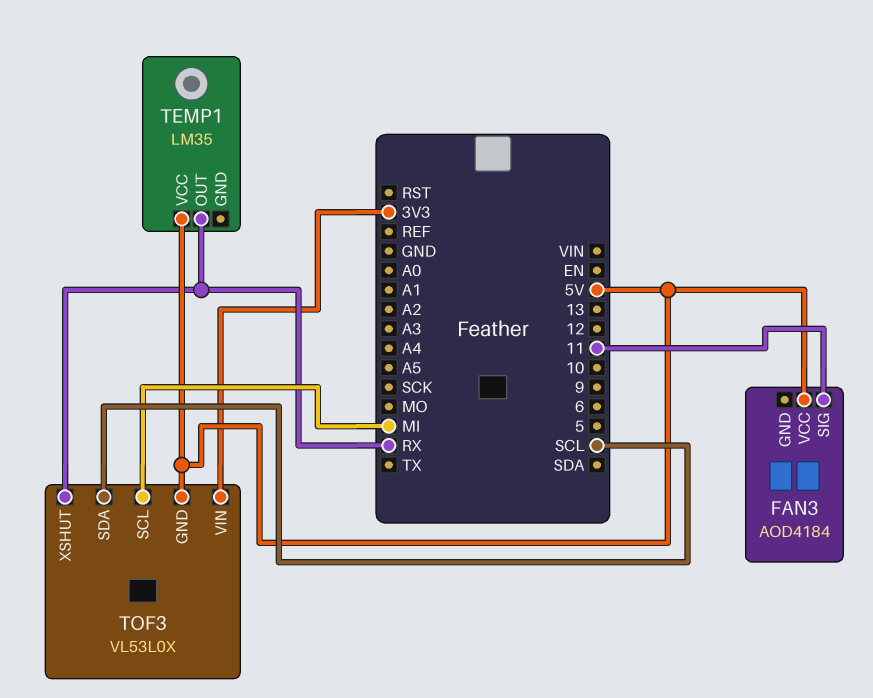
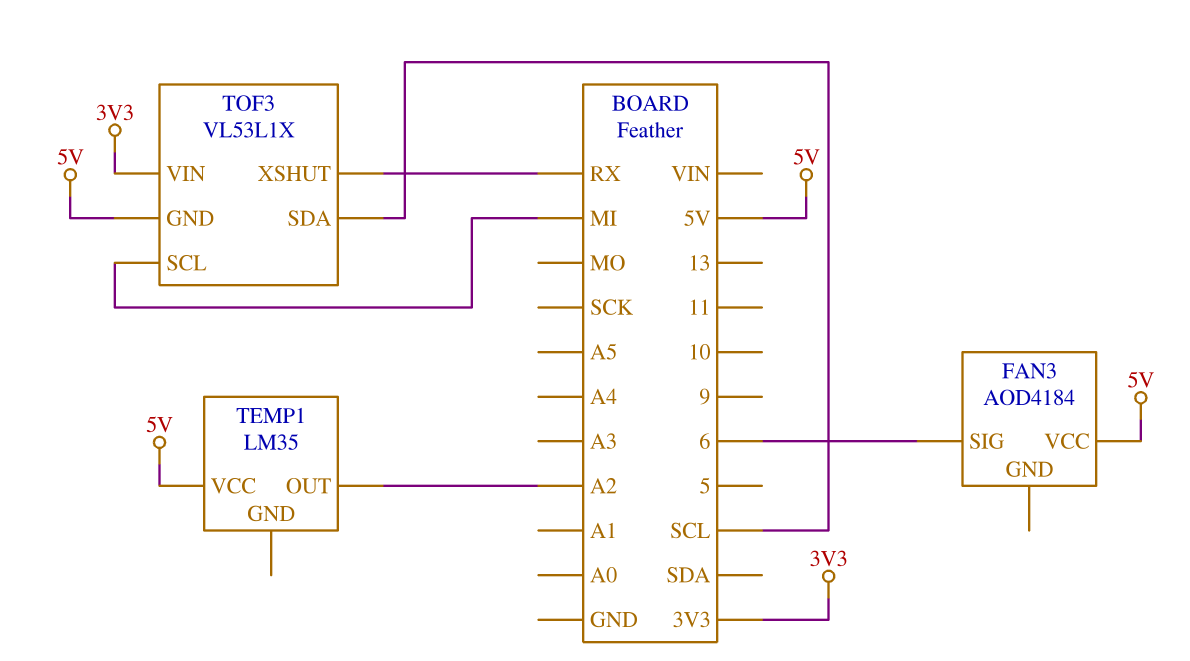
FAN3 pin SIG: 11 -> 6
TEMP1 pin OUT: RX -> A2
TOF3: VL53L0X -> VL53L1X

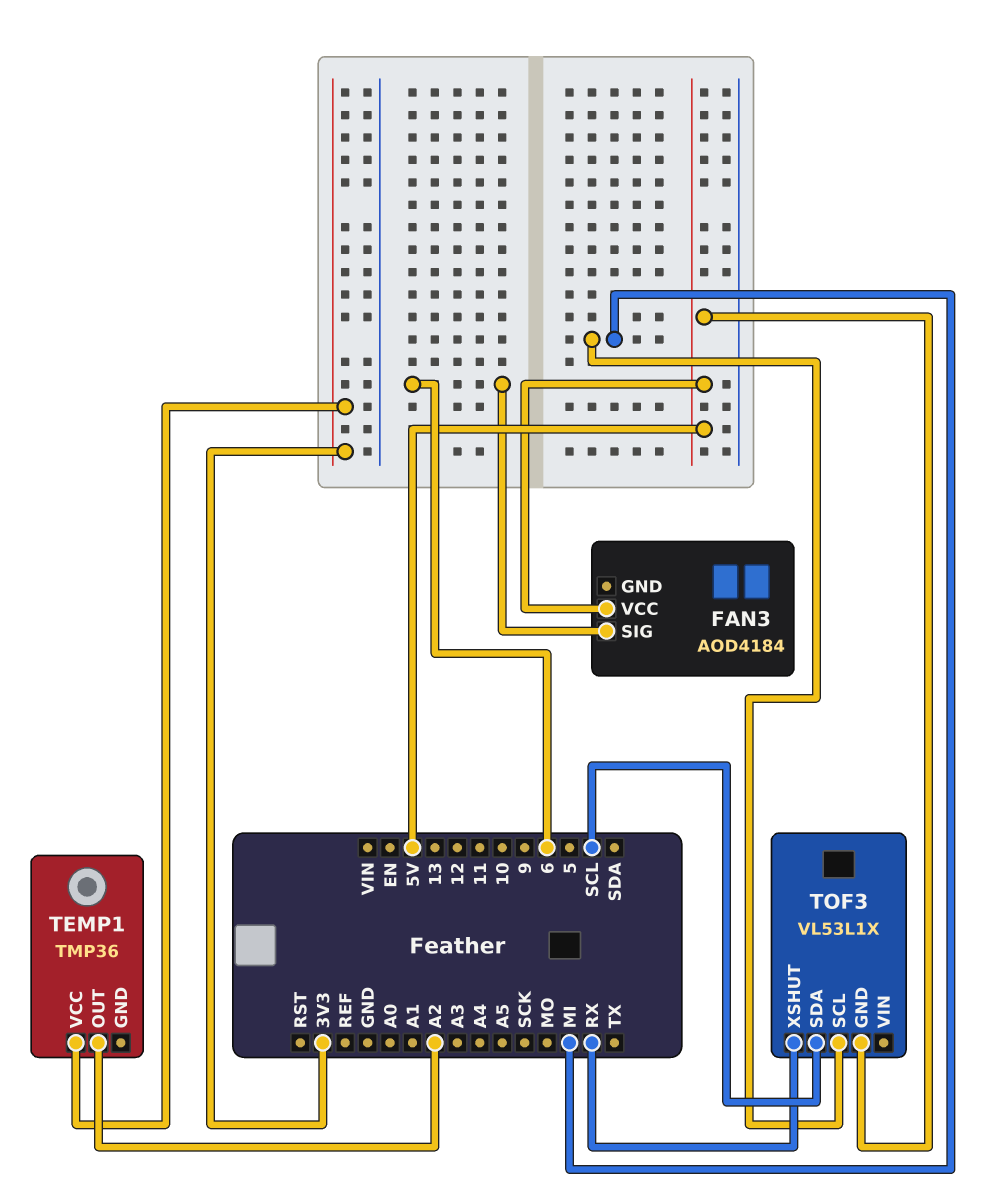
TEMP1: LM35 -> TMP36
TEMP1 pin VCC: 5V -> 3V3
TOF3 pin VIN: 3V3 -> none

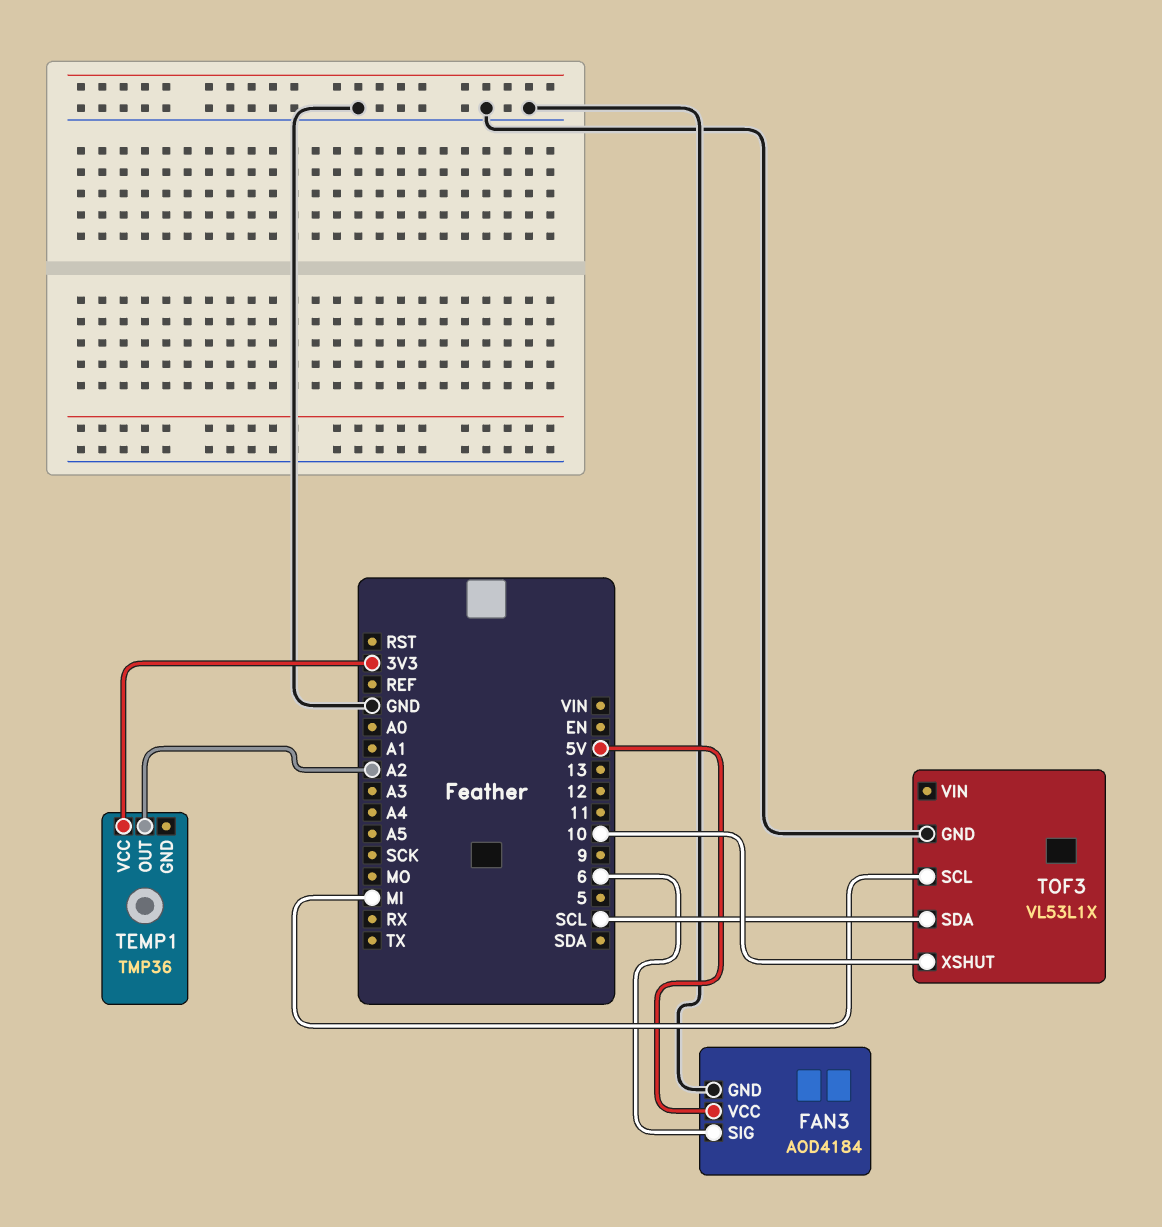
FAN3 pin GND: none -> GND
TOF3 pin GND: 5V -> GND
TOF3 pin XSHUT: RX -> 10

